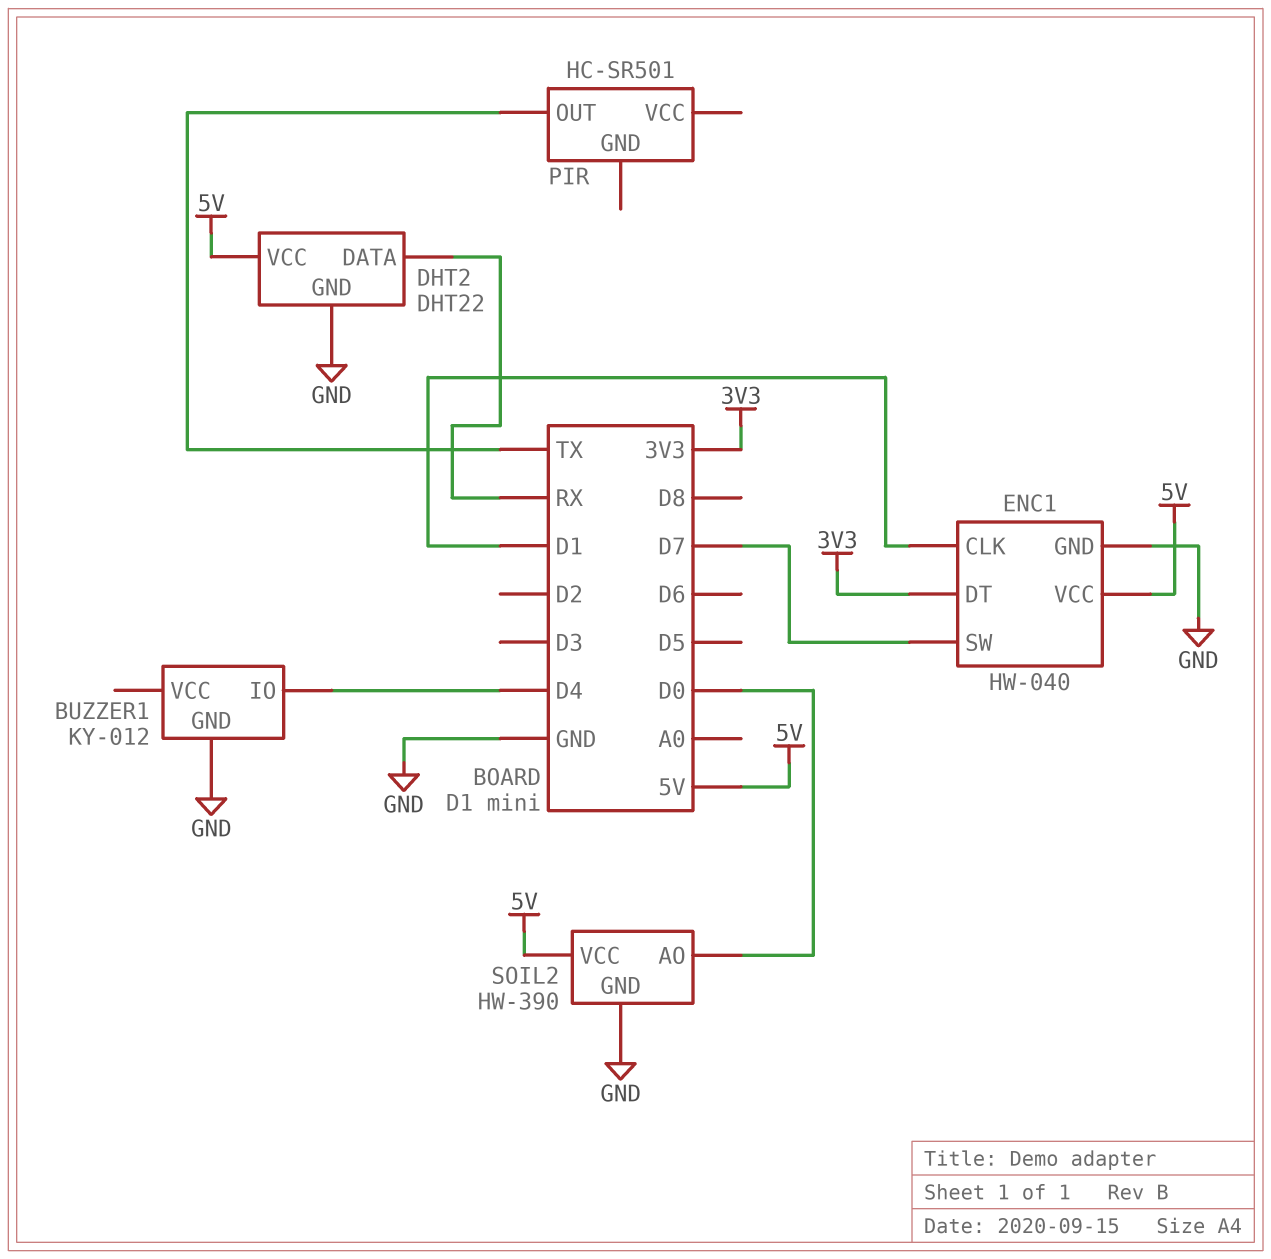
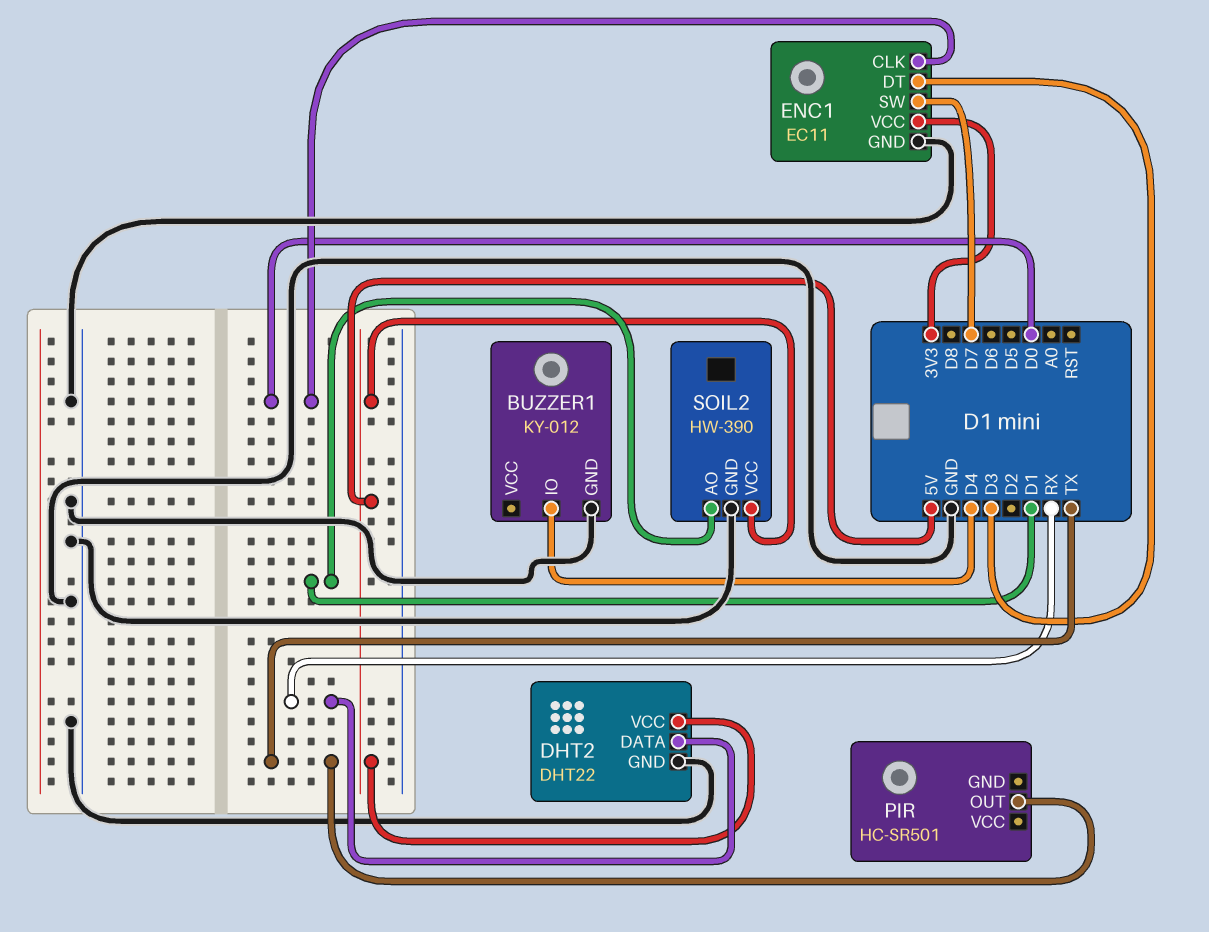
ENC1: HW-040 -> EC11
ENC1 pin CLK: D1 -> D0
ENC1 pin DT: 3V3 -> D3
ENC1 pin VCC: 5V -> 3V3
SOIL2 pin AO: D0 -> D1

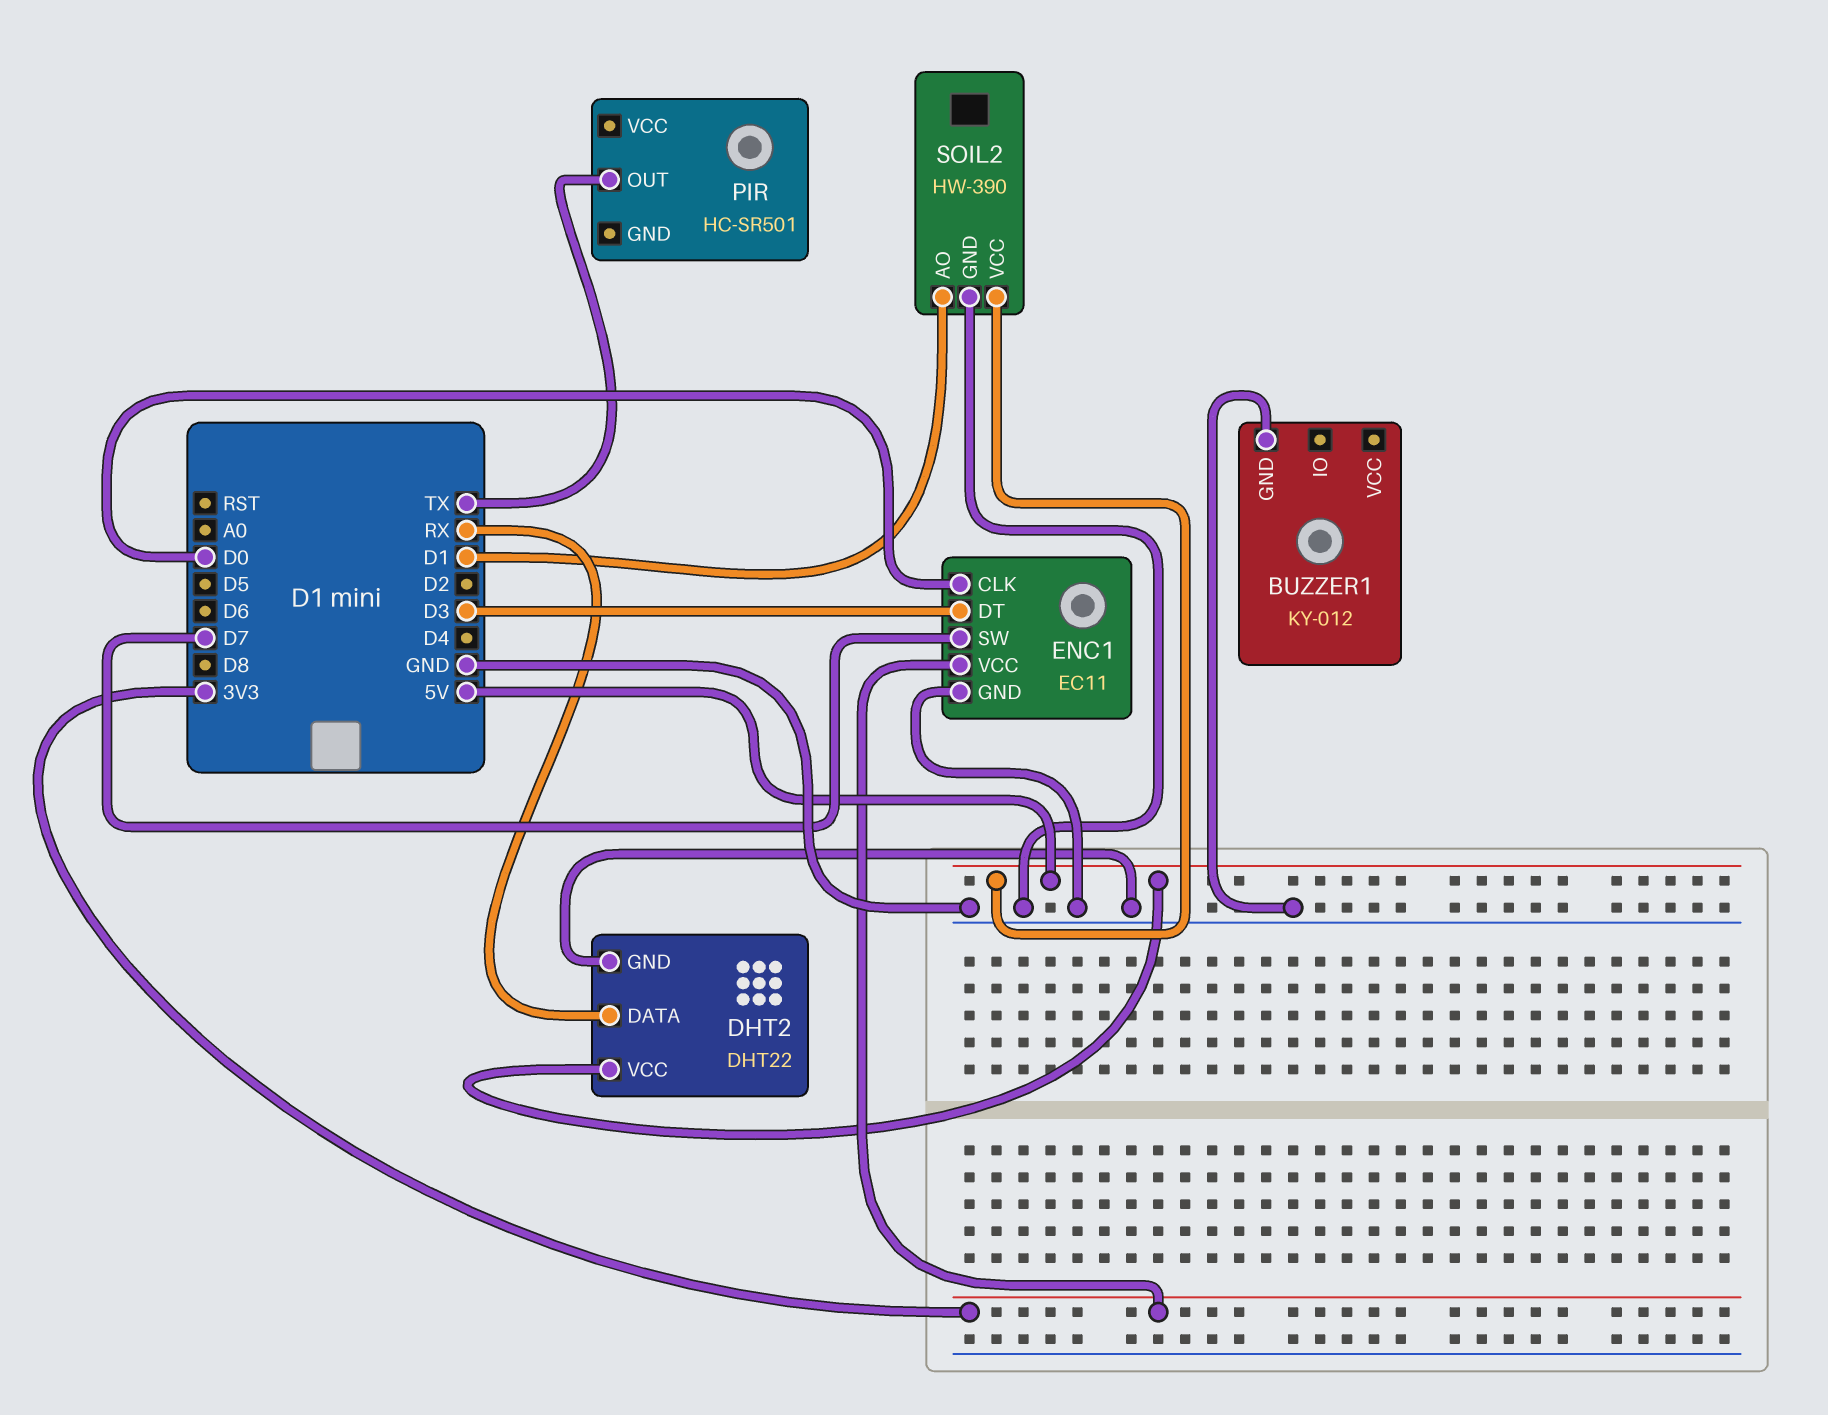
BUZZER1 pin IO: D4 -> none

